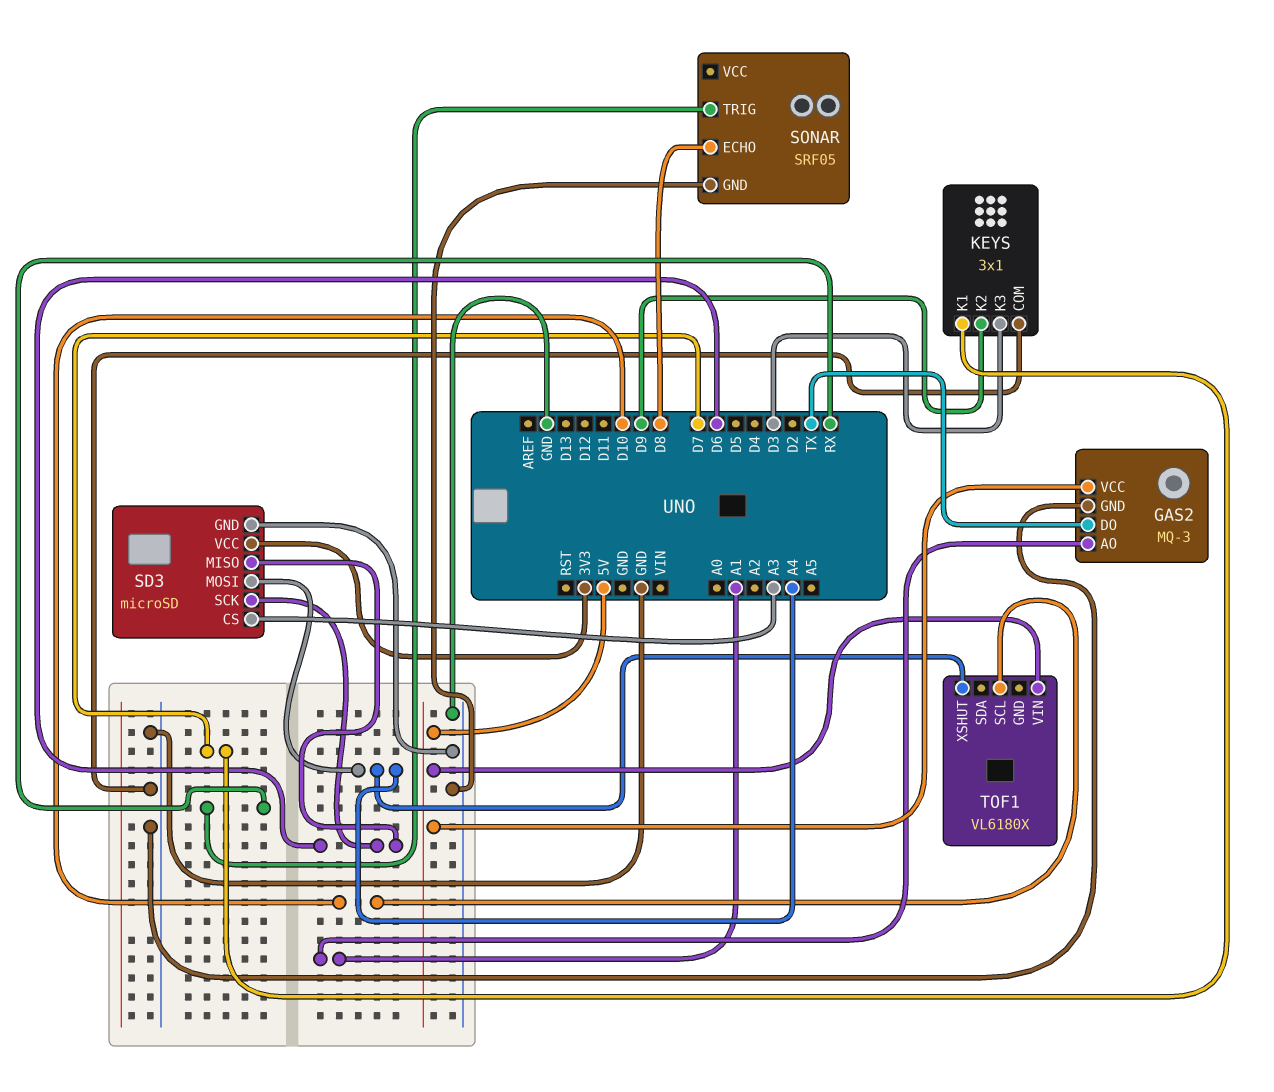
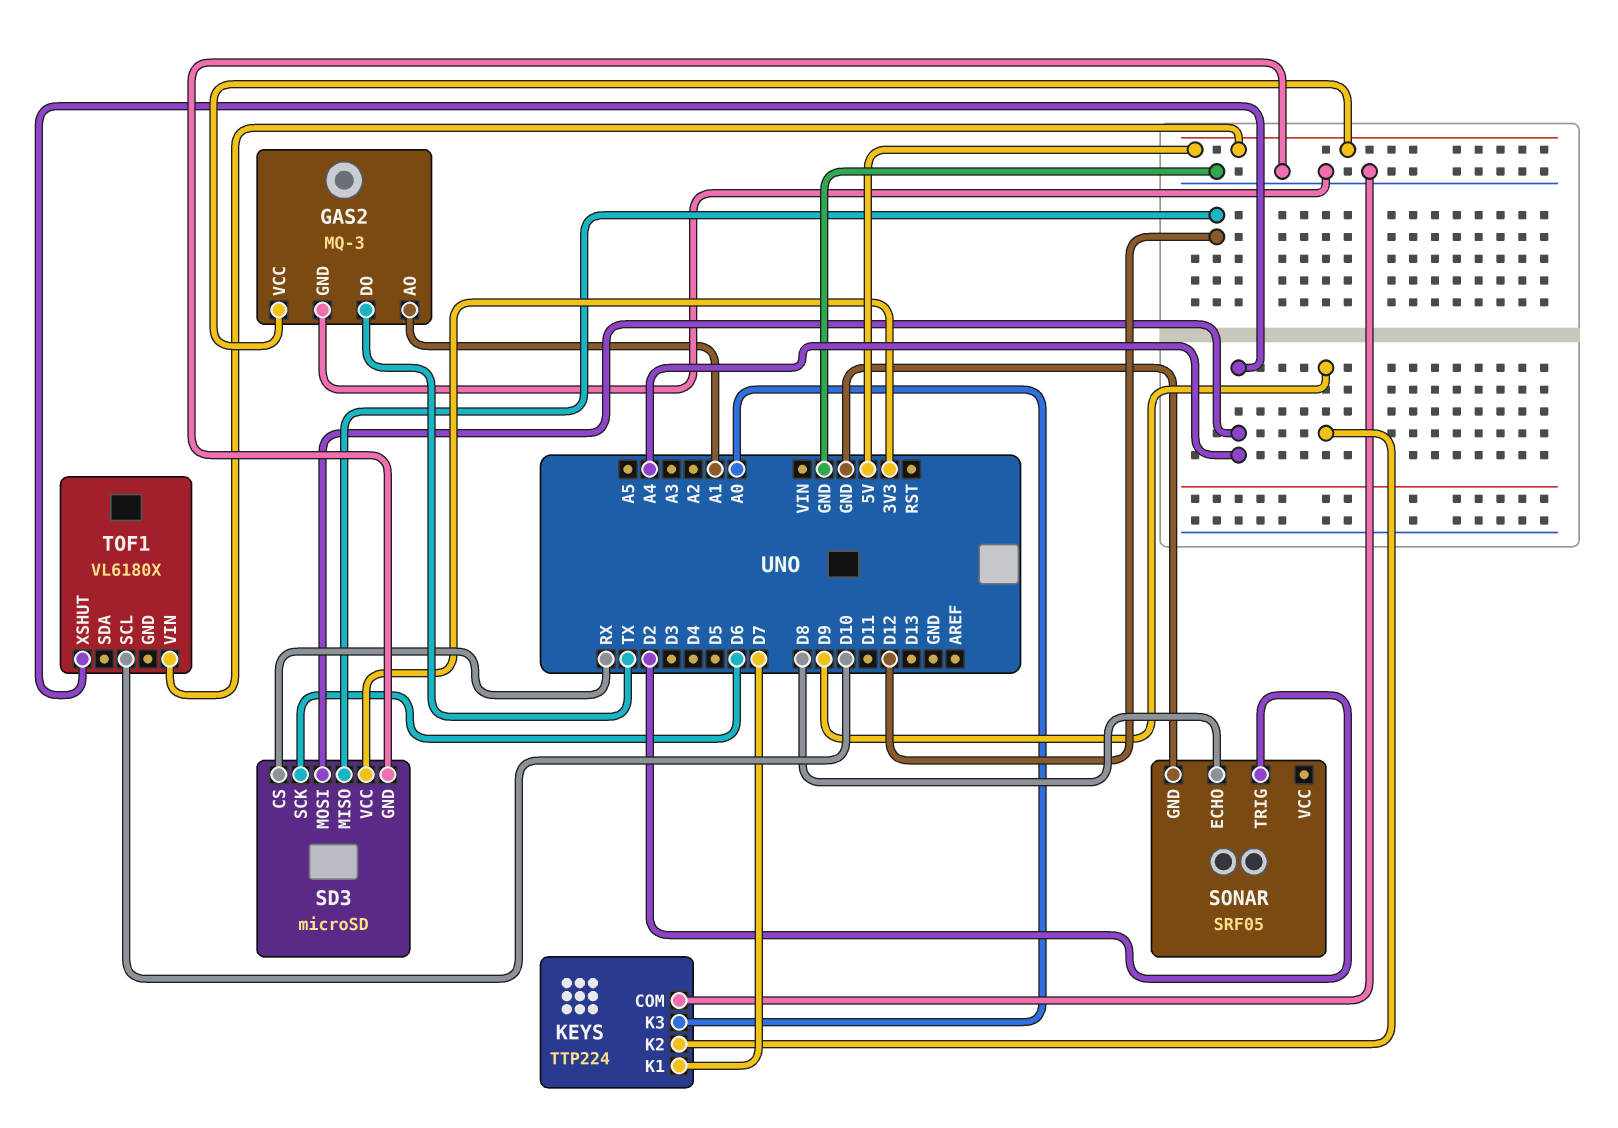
KEYS: 3x1 -> TTP224
KEYS pin K3: D3 -> A0
SD3 pin CS: A3 -> RX
SD3 pin MISO: D6 -> D12
SONAR pin TRIG: RX -> D2

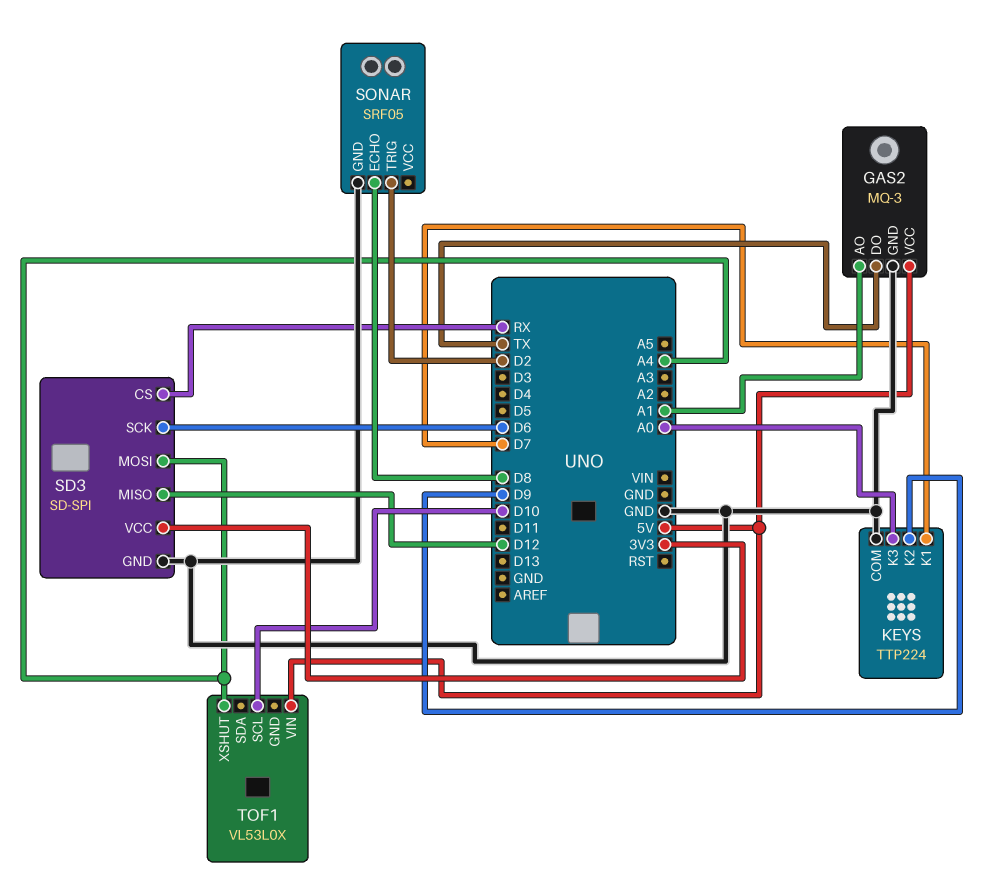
SD3: microSD -> SD-SPI
TOF1: VL6180X -> VL53L0X

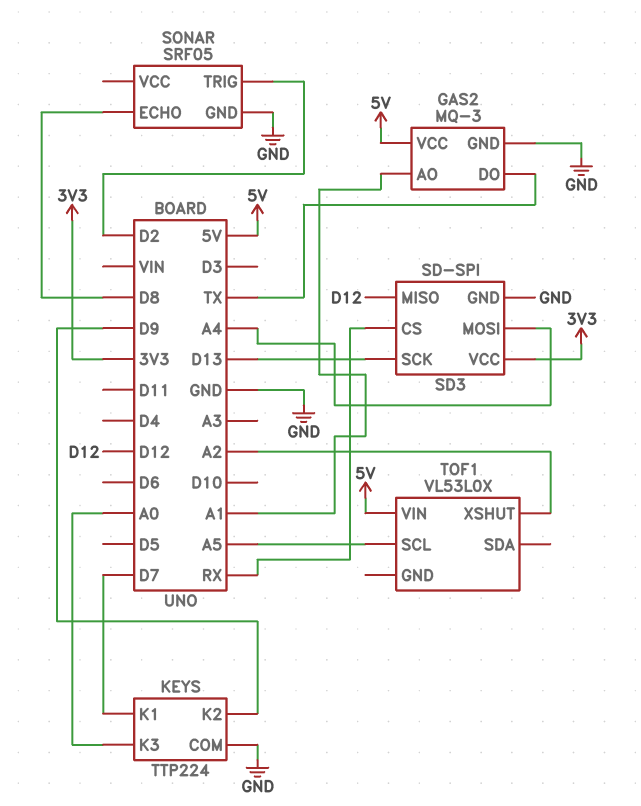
SD3 pin SCK: D6 -> D13
TOF1 pin SCL: D10 -> A5
TOF1 pin XSHUT: A4 -> A2

